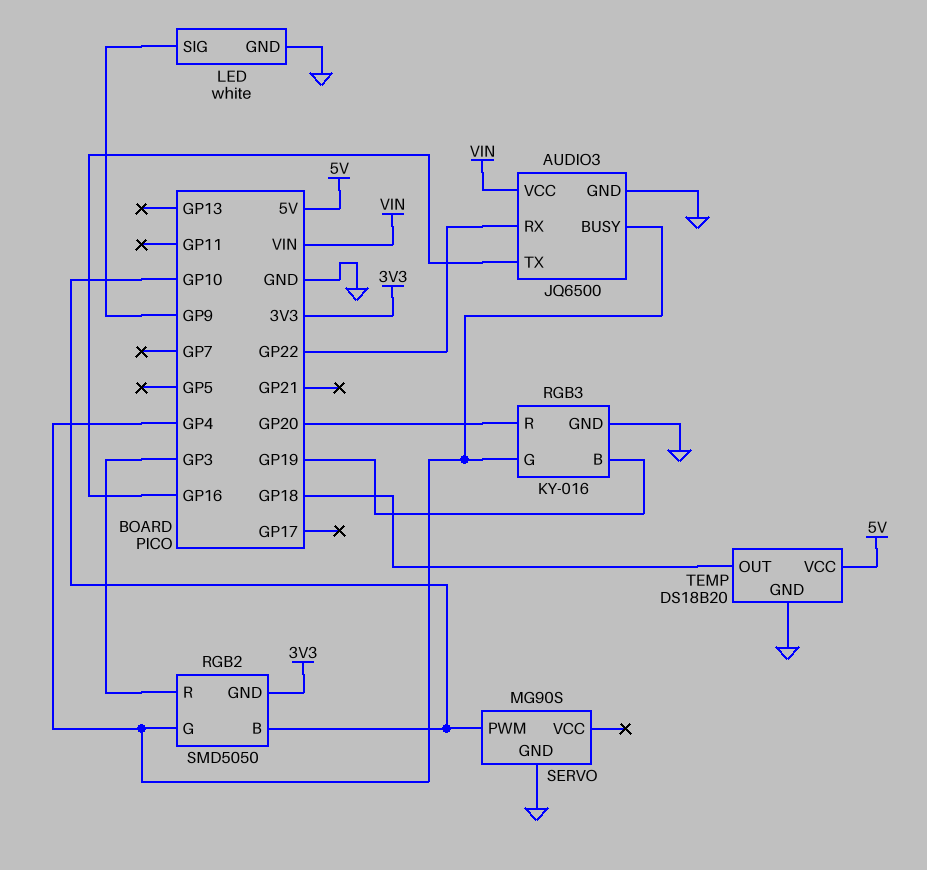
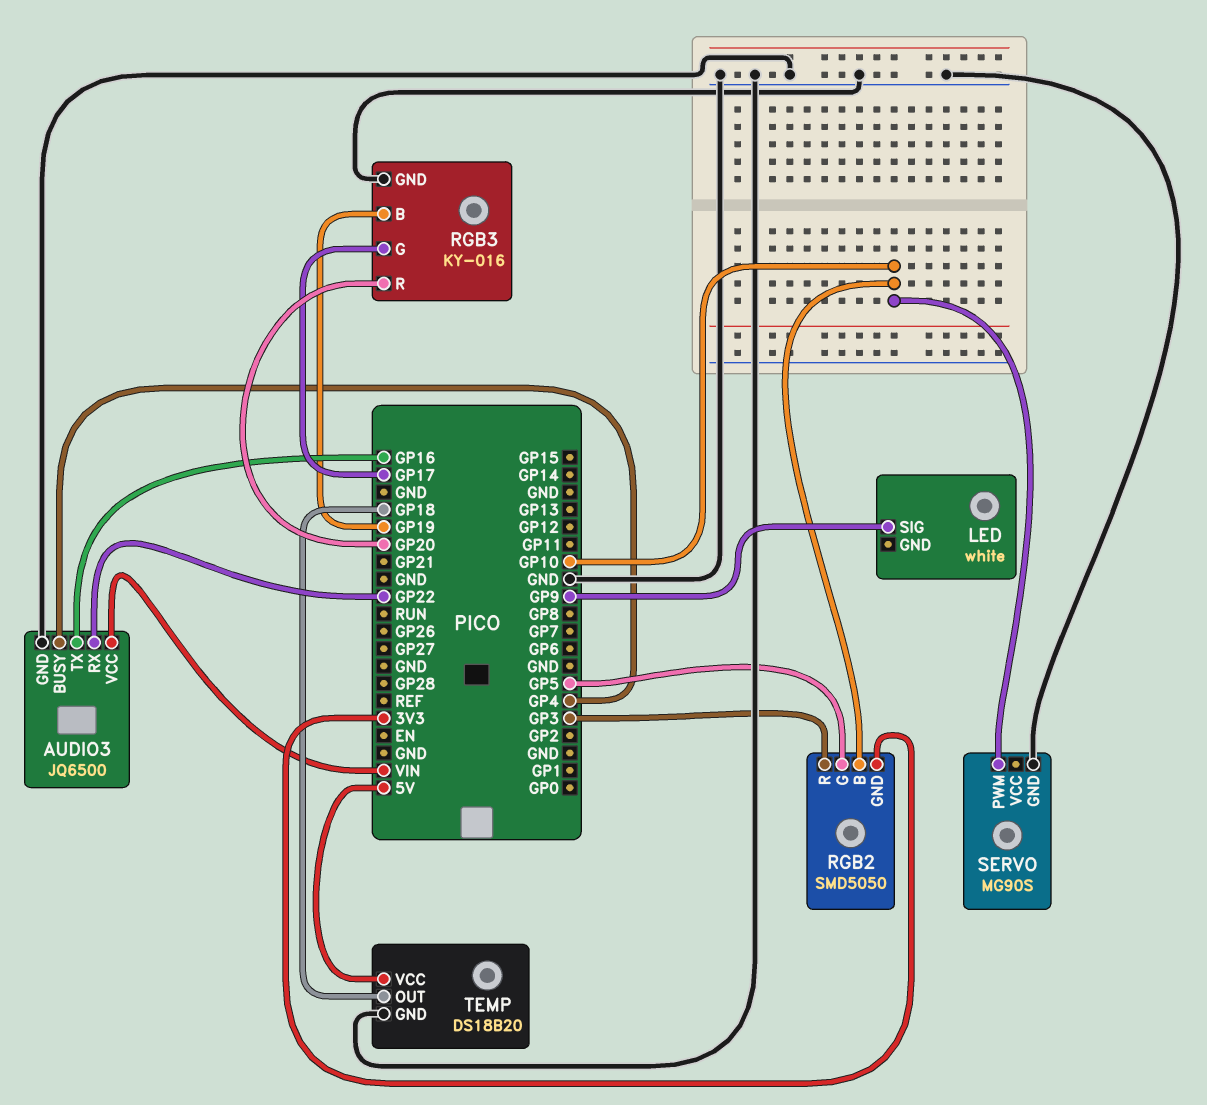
LED pin GND: GND -> none
RGB2 pin G: GP4 -> GP5
RGB3 pin G: GP4 -> GP17

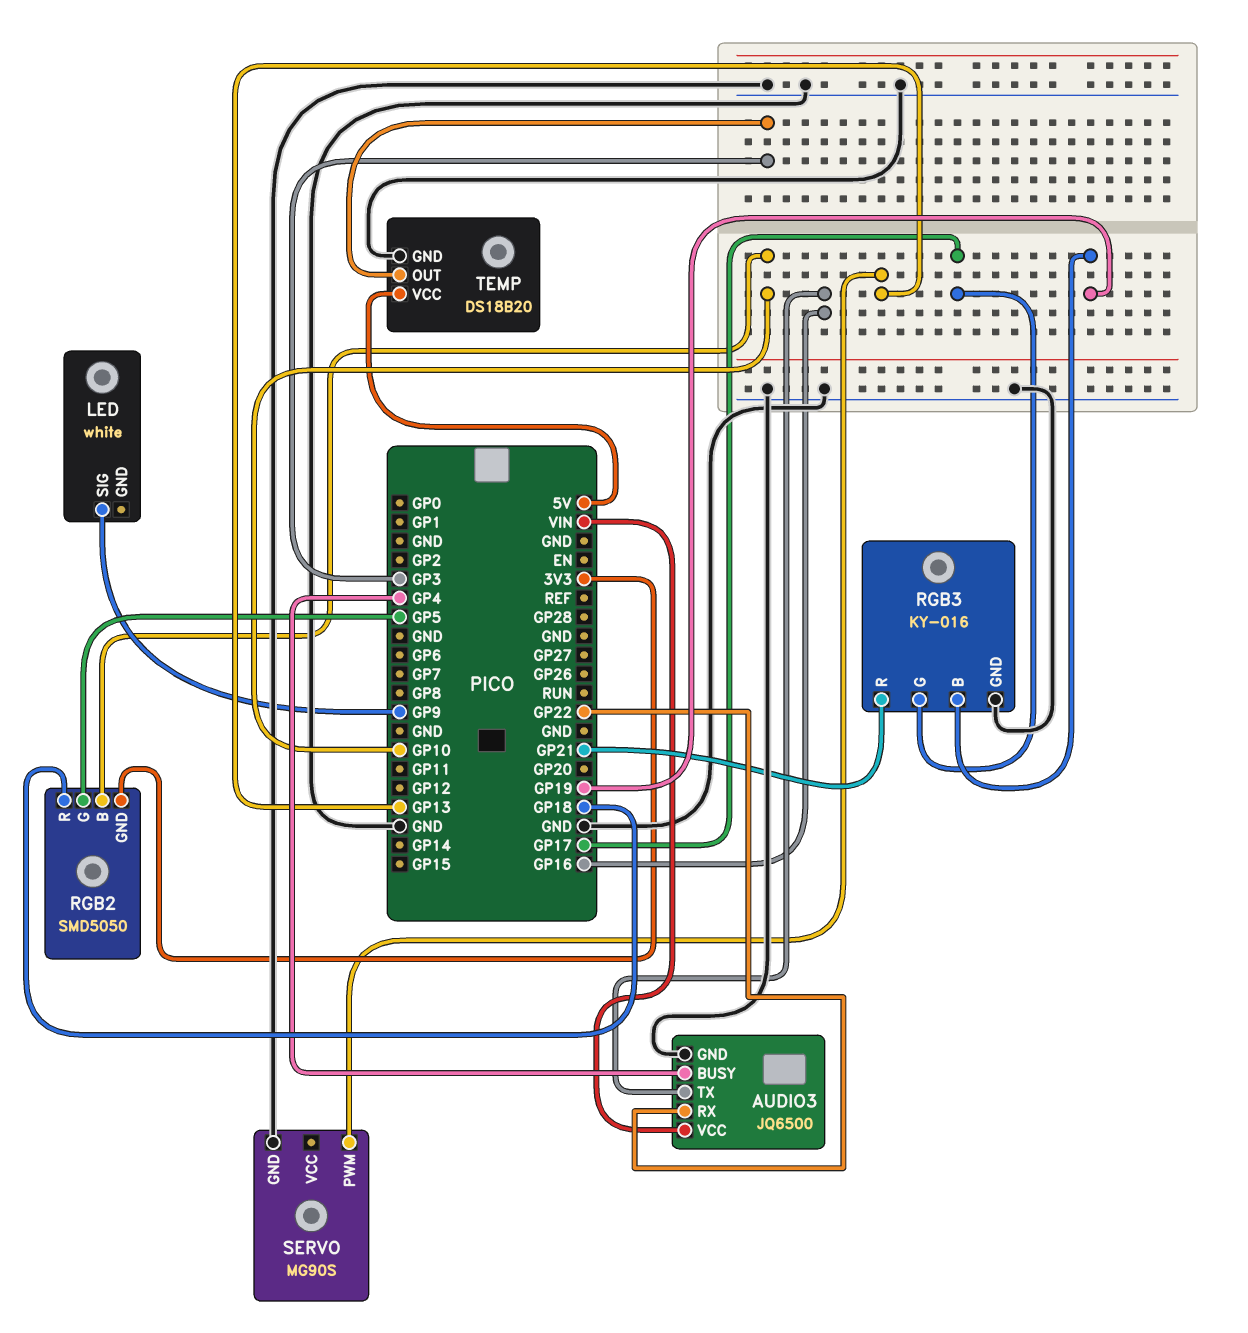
RGB2 pin R: GP3 -> GP18
RGB3 pin R: GP20 -> GP21
SERVO pin PWM: GP10 -> GP13
TEMP pin OUT: GP18 -> GP3

